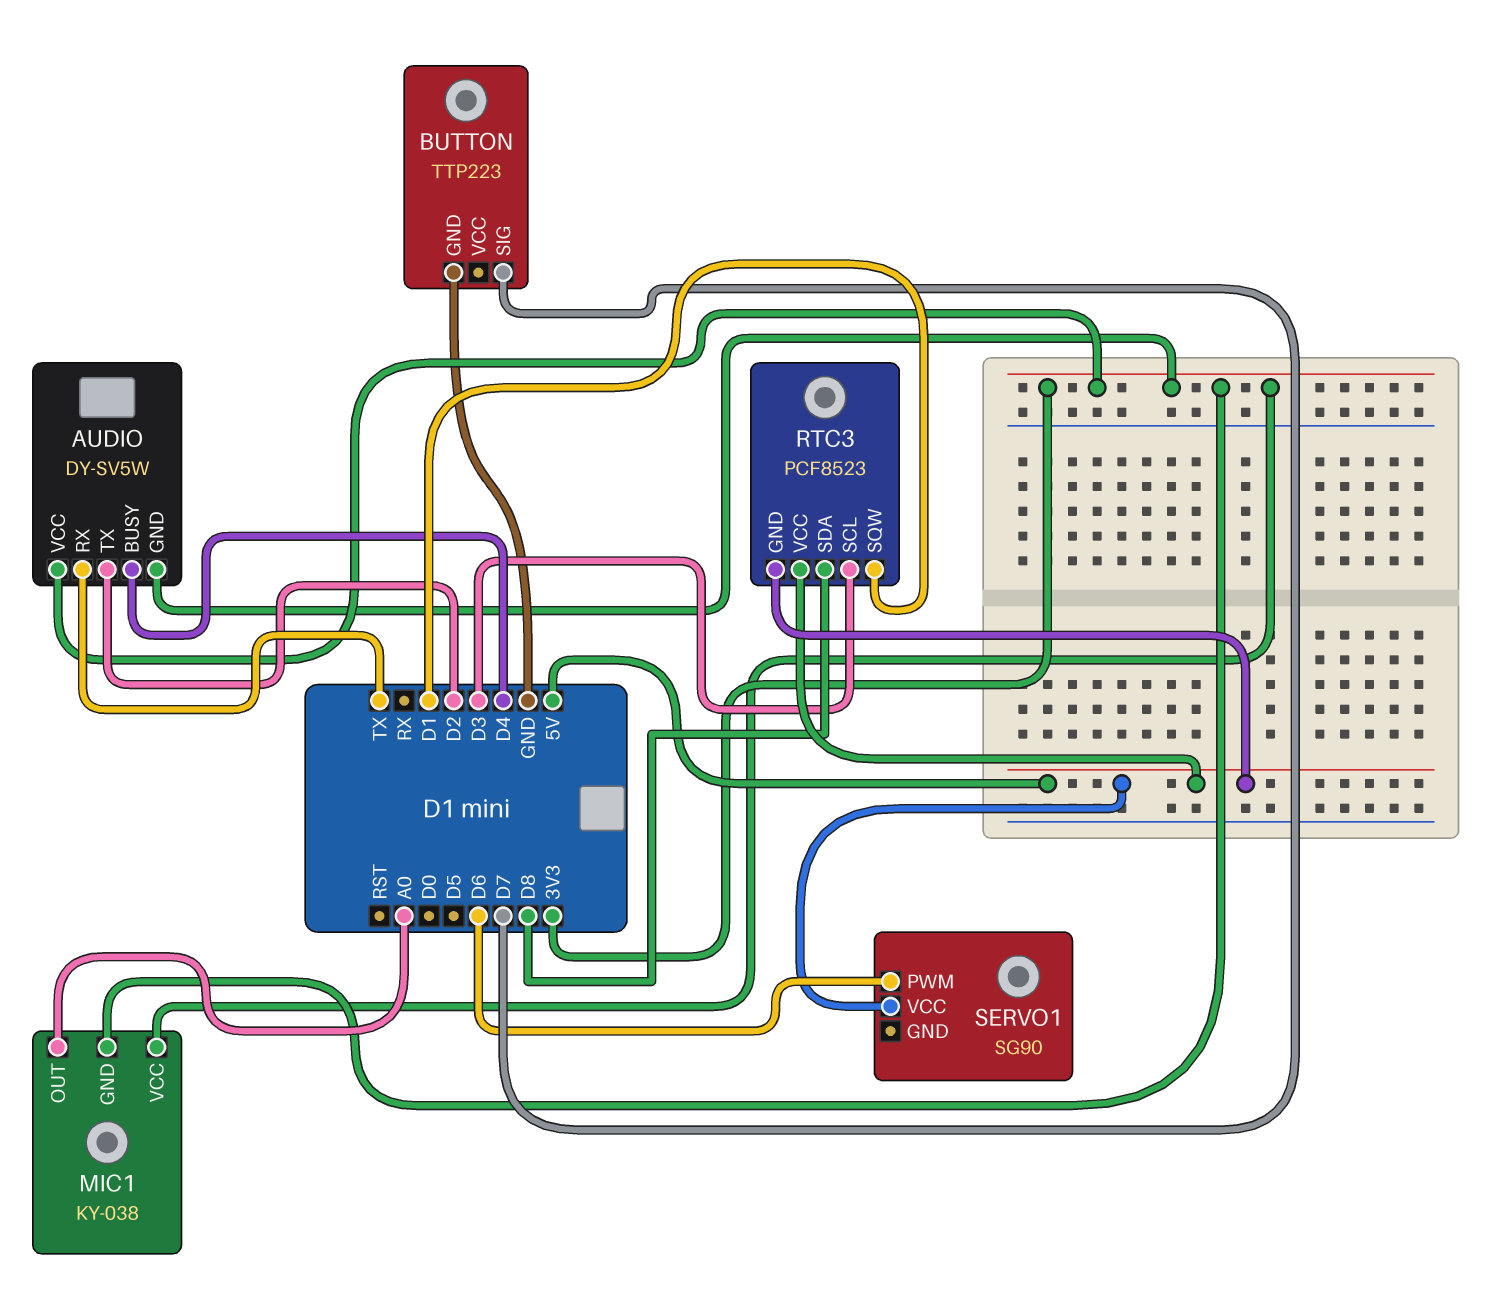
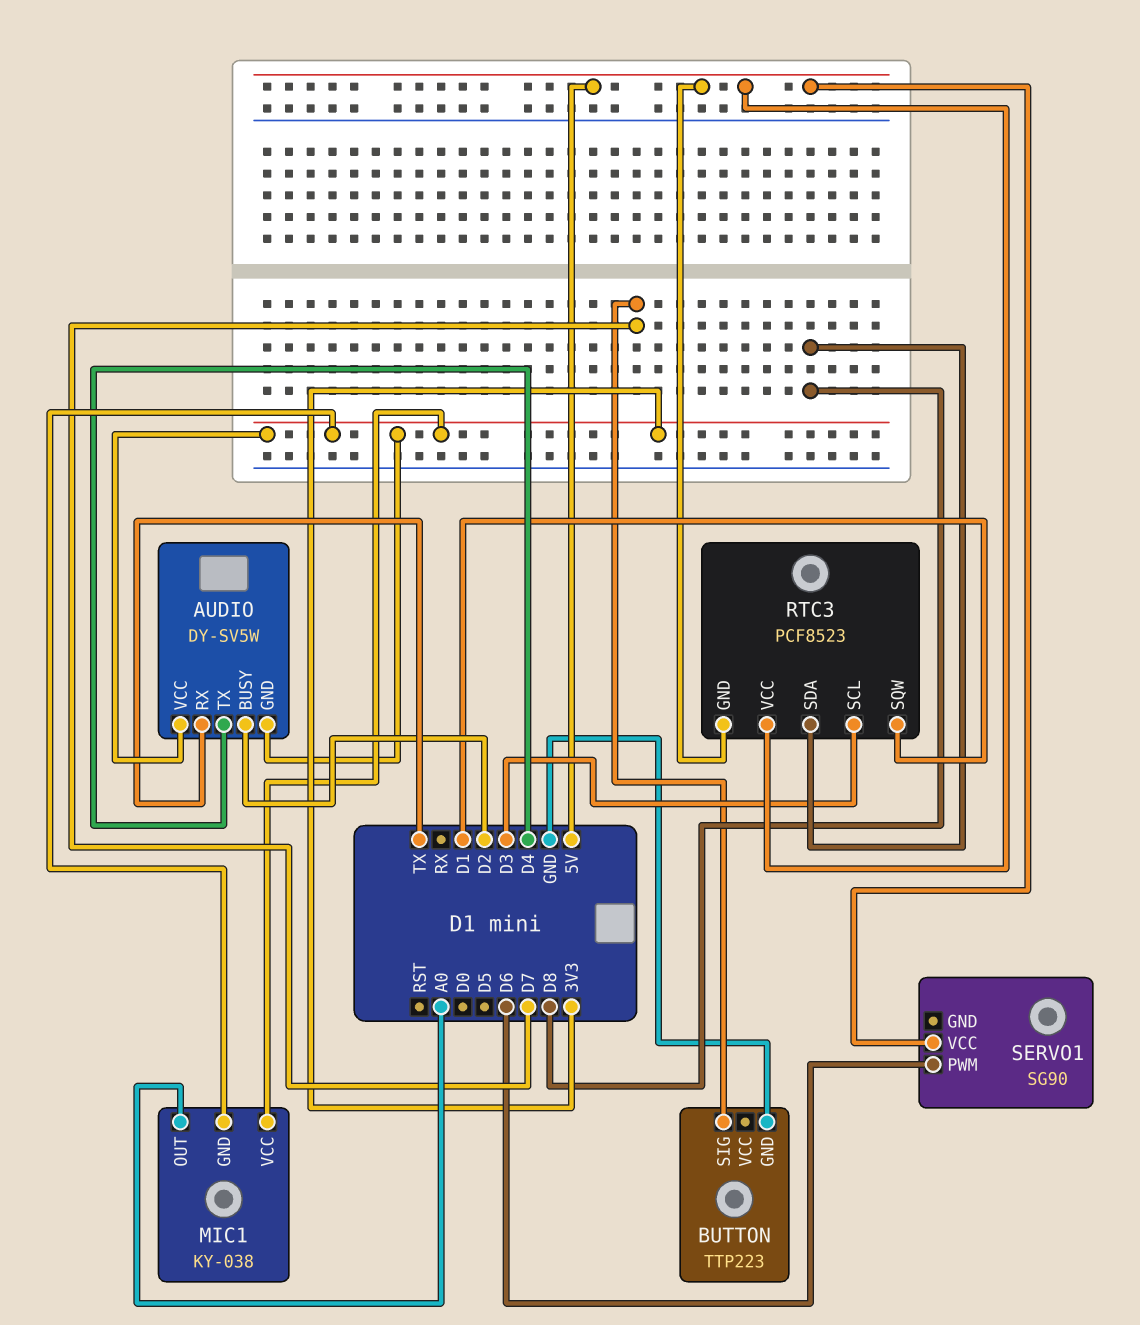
AUDIO pin BUSY: D4 -> D2
AUDIO pin TX: D2 -> D4

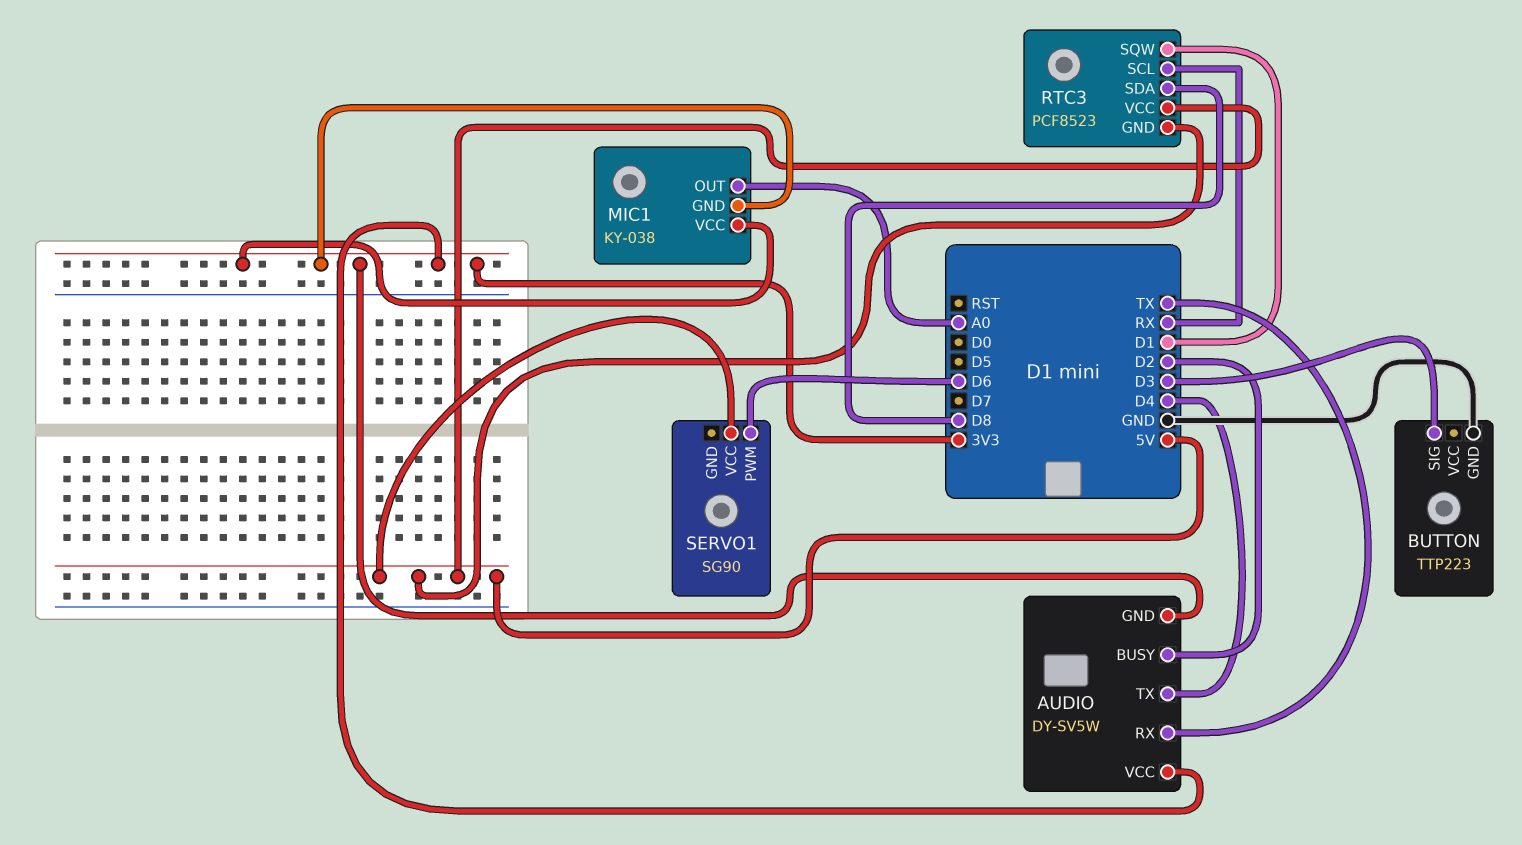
BUTTON pin SIG: D7 -> D3
RTC3 pin SCL: D3 -> RX

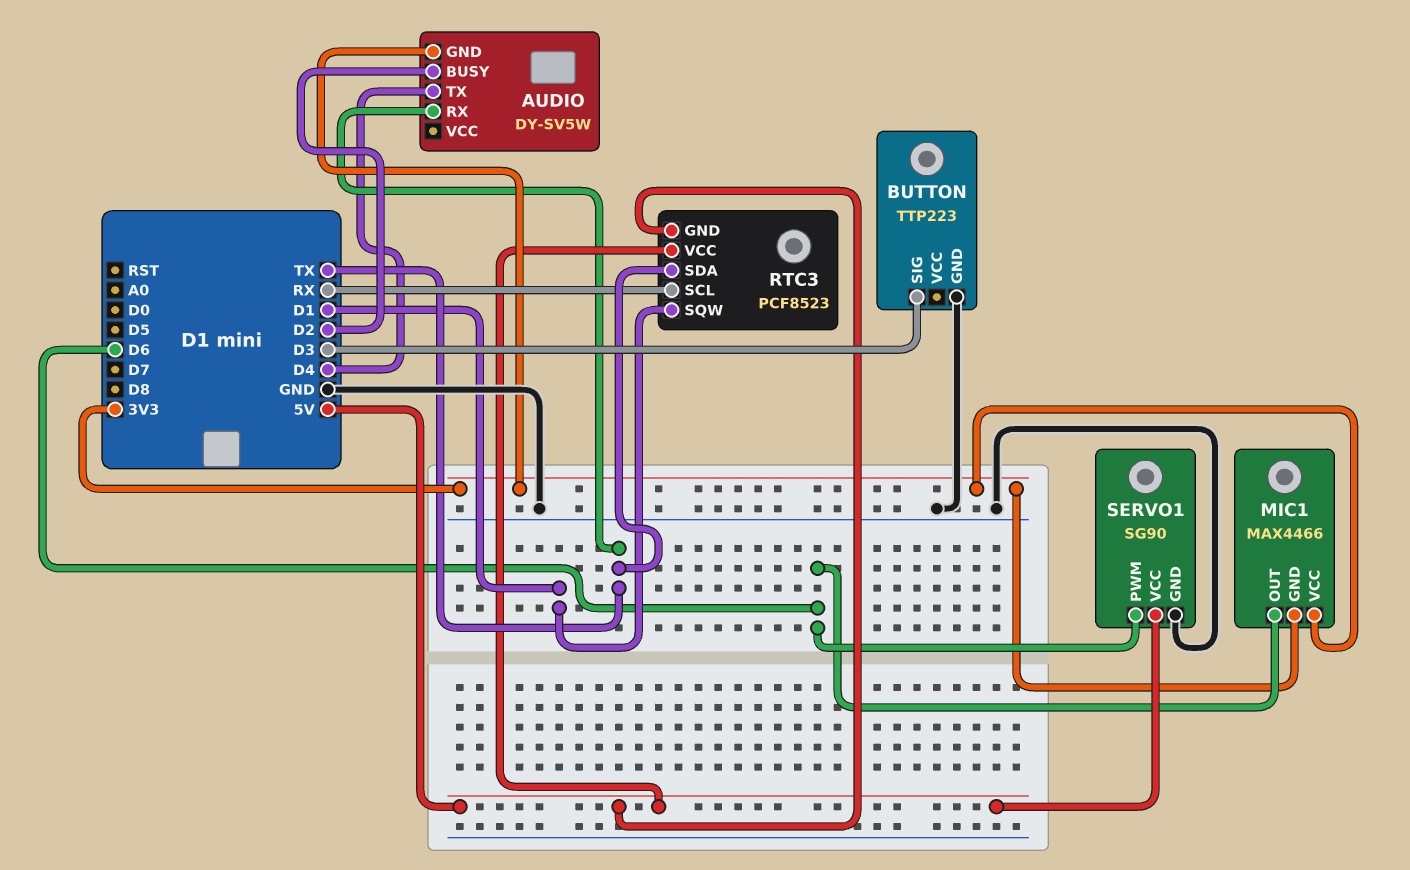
AUDIO pin VCC: 3V3 -> none
MIC1: KY-038 -> MAX4466
MIC1 pin OUT: A0 -> D6
RTC3 pin SDA: D8 -> TX
SERVO1 pin GND: none -> GND

